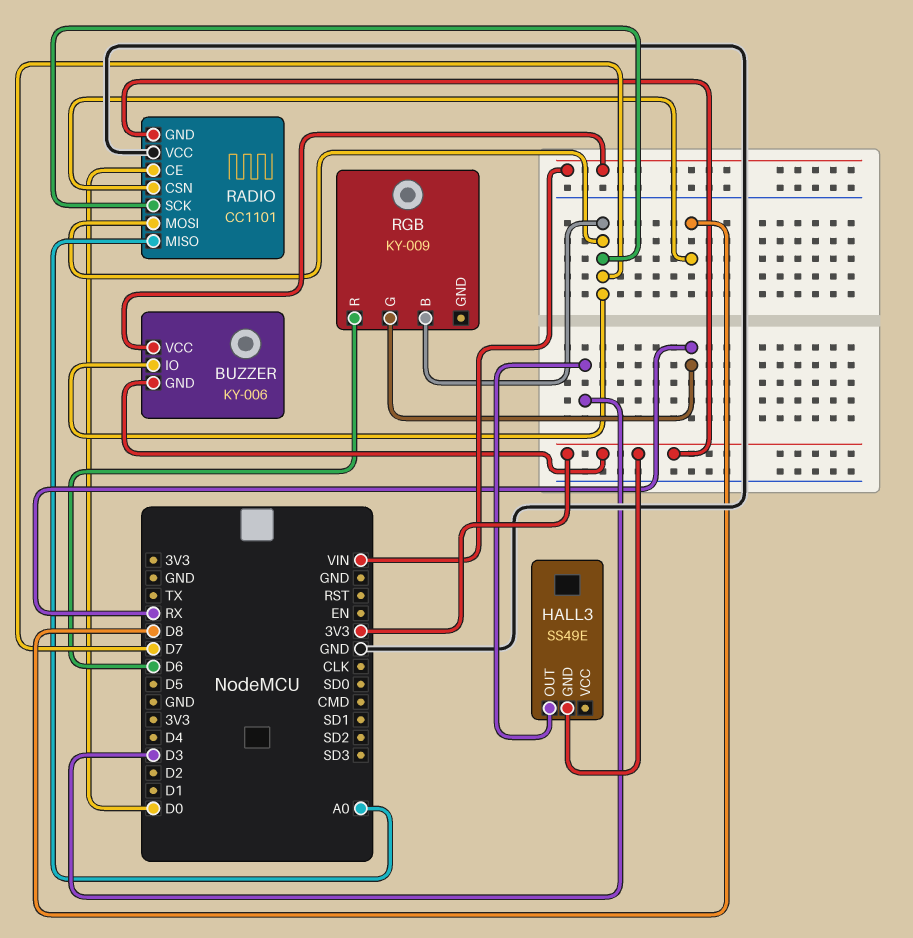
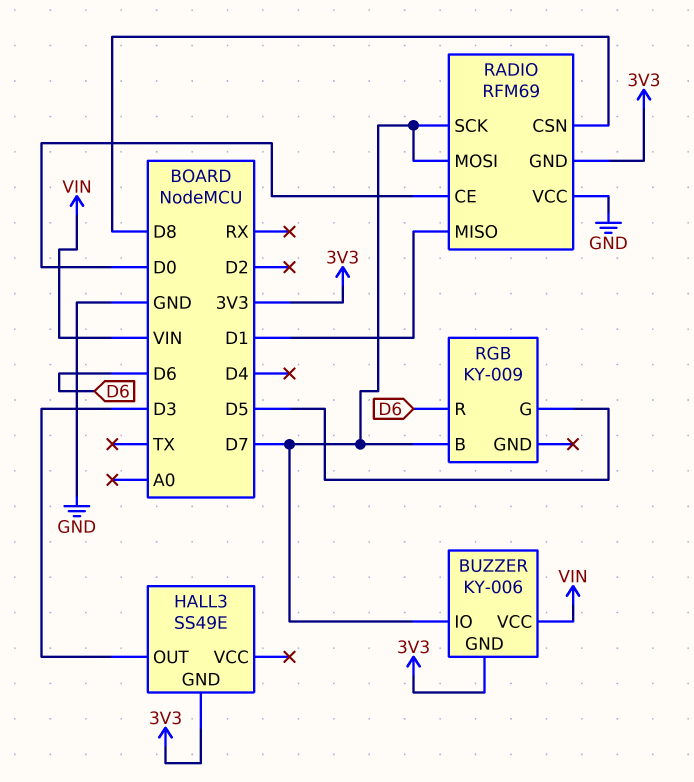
RADIO: CC1101 -> RFM69
RADIO pin MISO: A0 -> D1
RGB pin G: RX -> D5

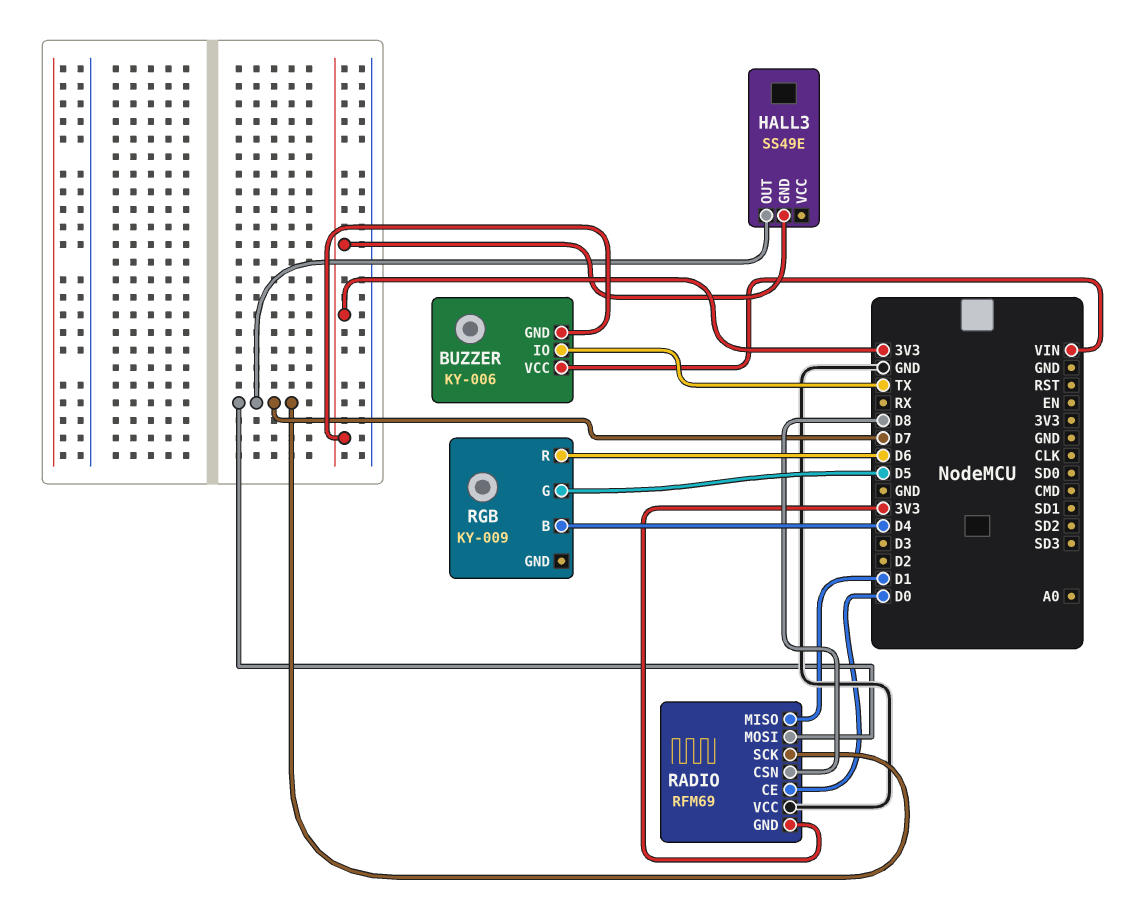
BUZZER pin IO: D7 -> TX
HALL3 pin OUT: D3 -> D7
RGB pin B: D7 -> D4

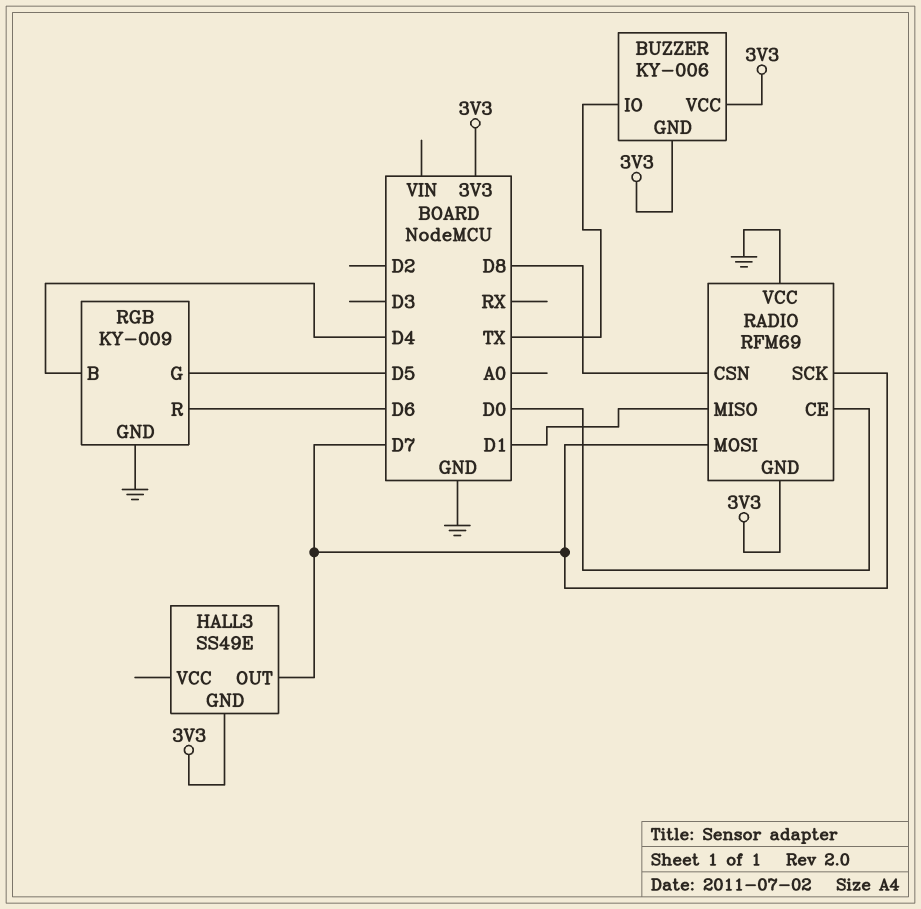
BUZZER pin VCC: VIN -> 3V3
RGB pin GND: none -> GND

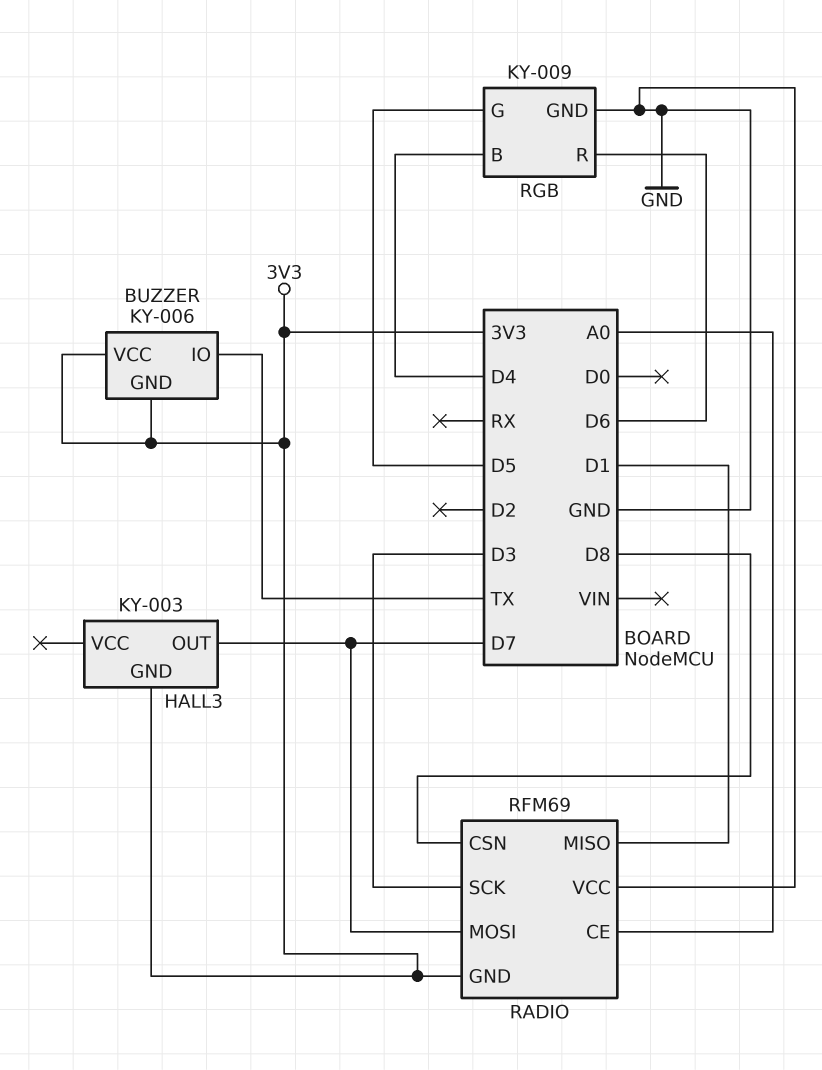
HALL3: SS49E -> KY-003
RADIO pin CE: D0 -> A0
RADIO pin SCK: D7 -> D3

